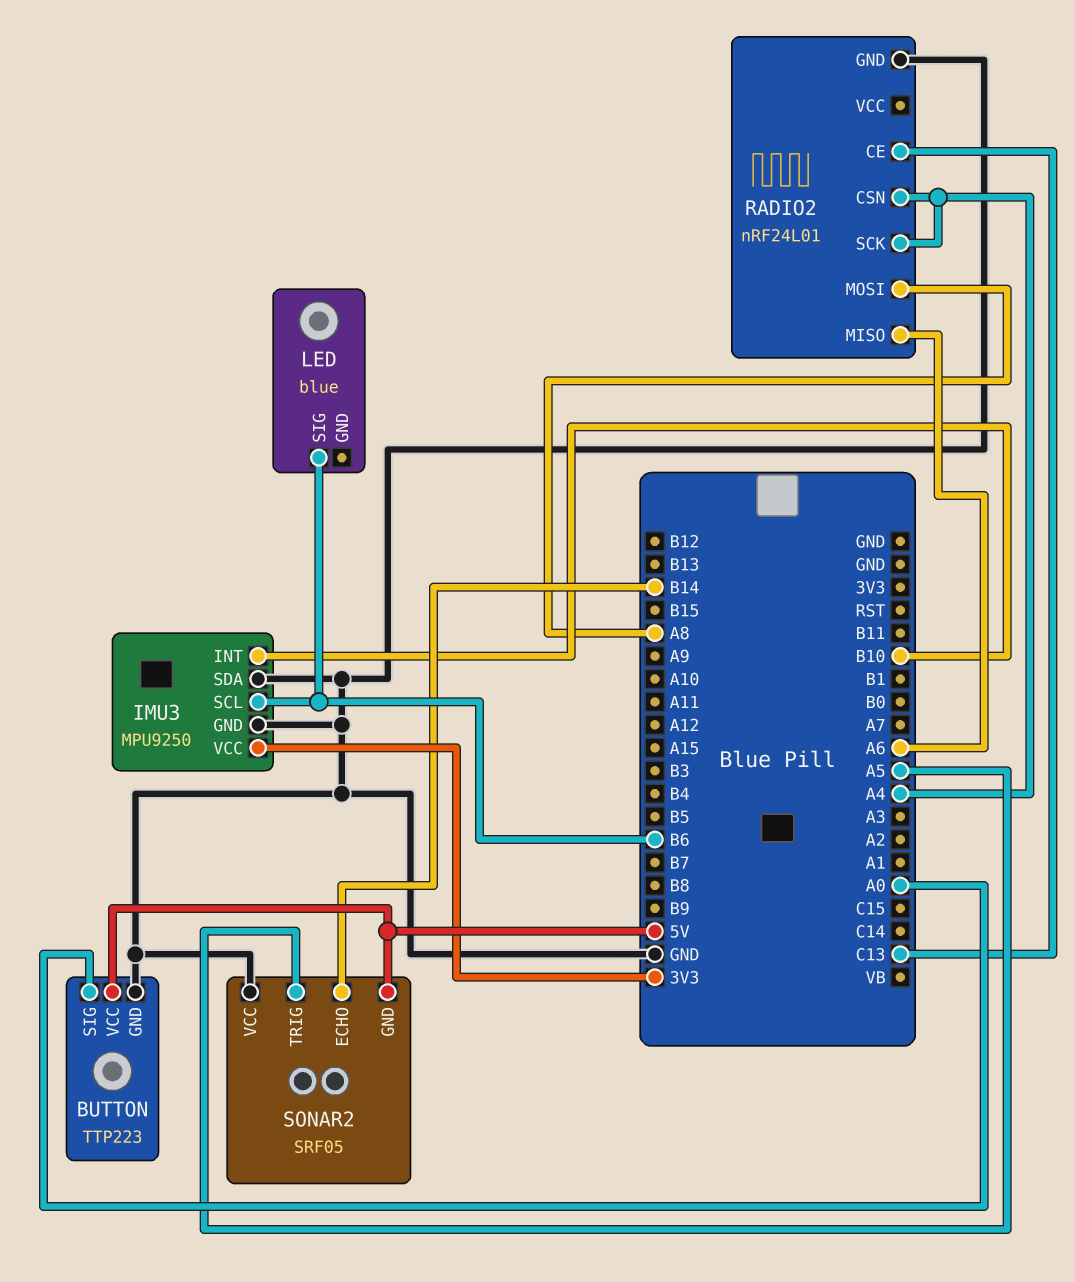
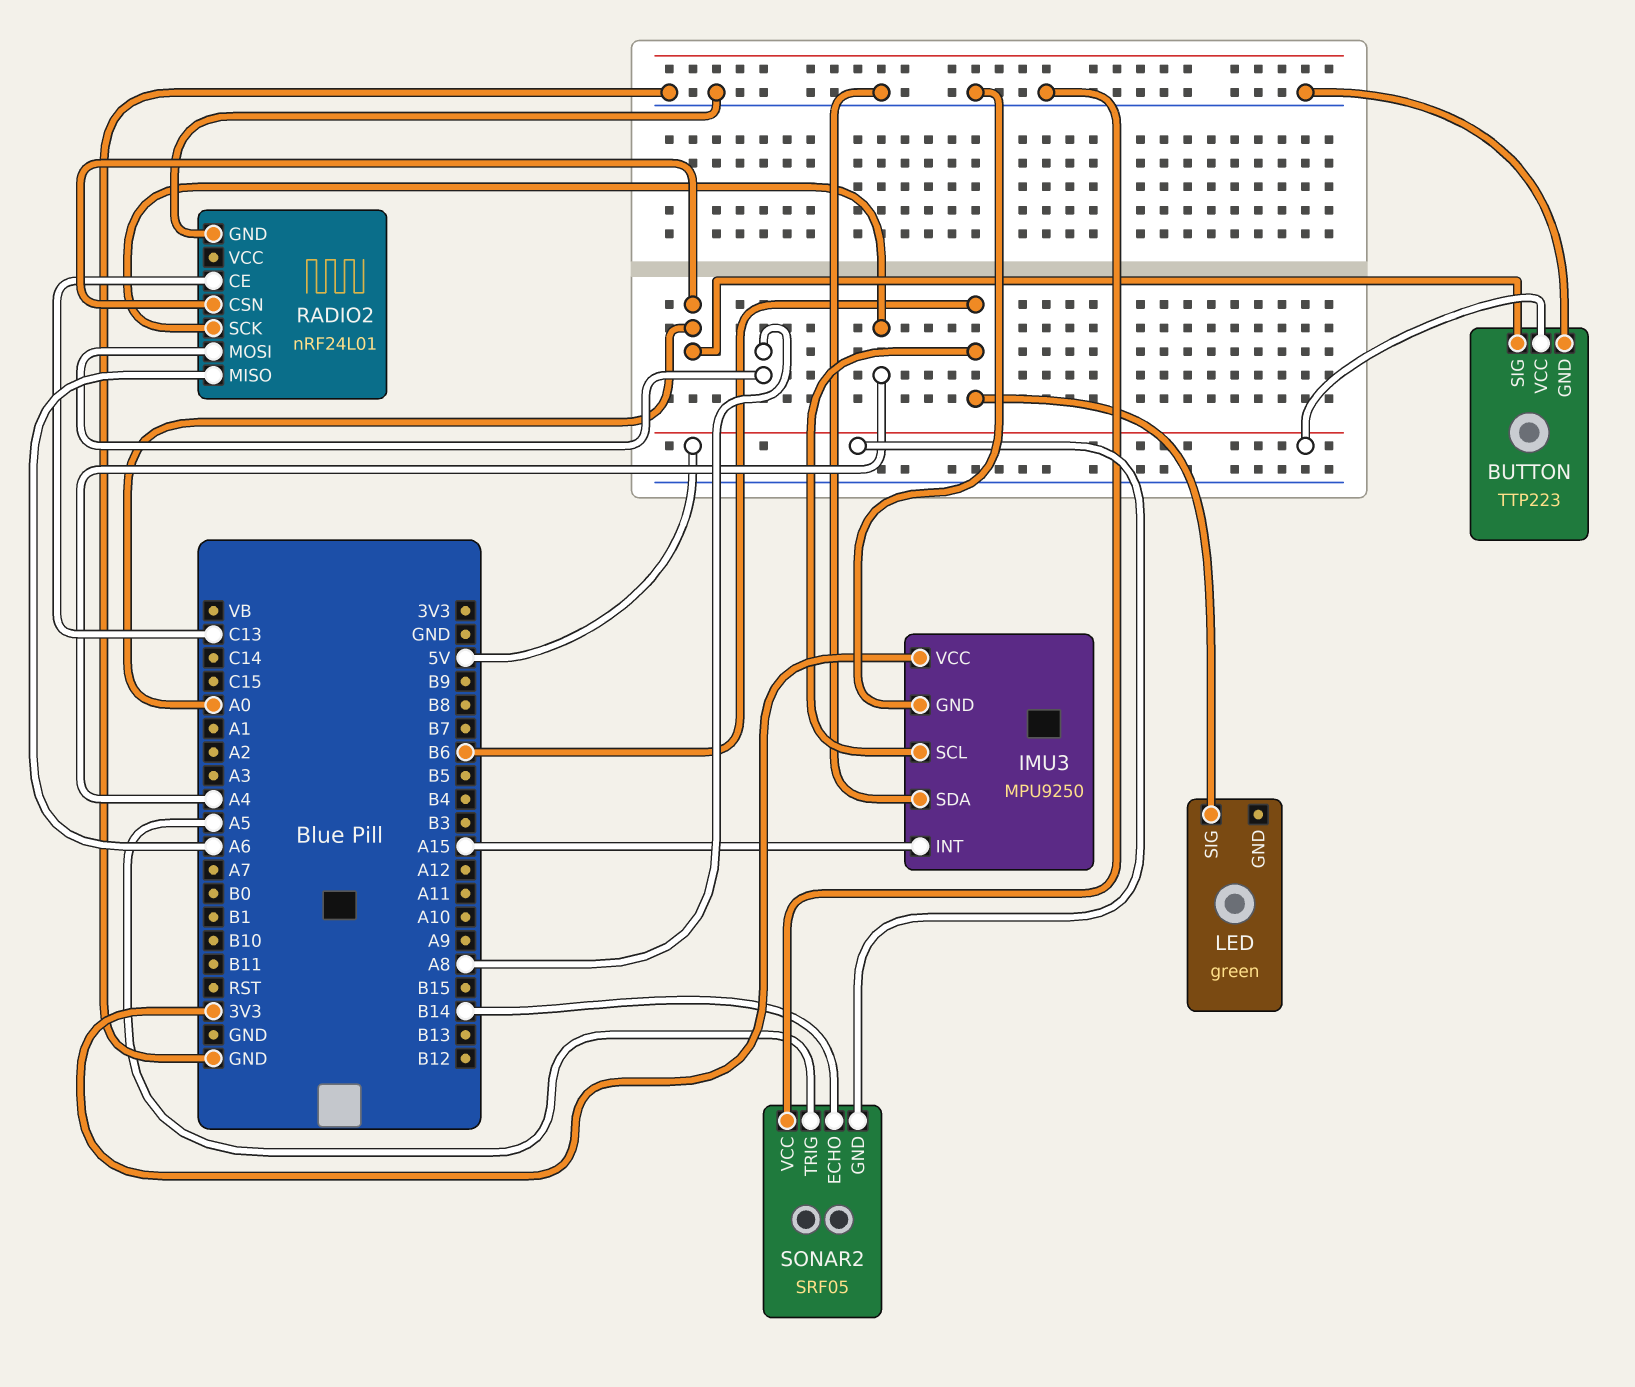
IMU3 pin INT: B10 -> A15
LED: blue -> green
RADIO2 pin CSN: A4 -> A0

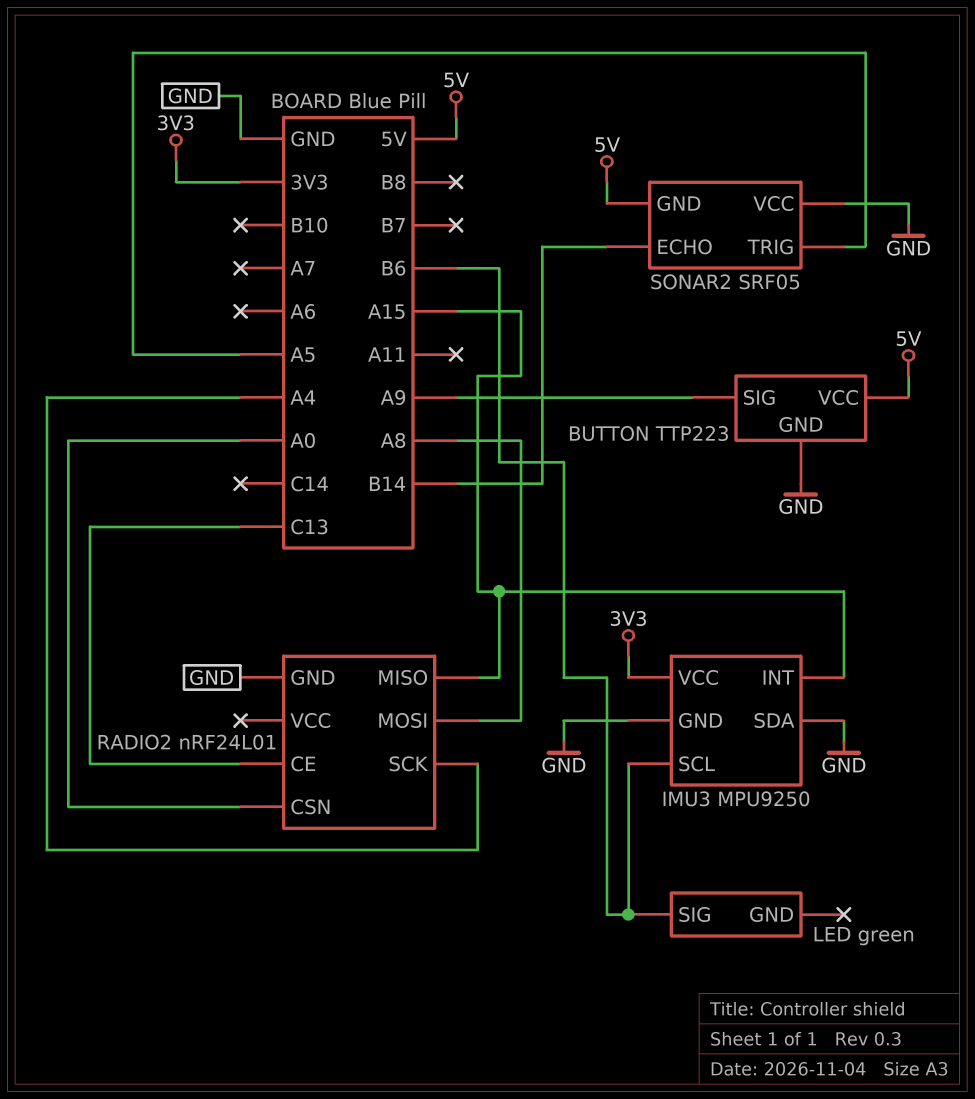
BUTTON pin SIG: A0 -> A9
RADIO2 pin MISO: A6 -> A15

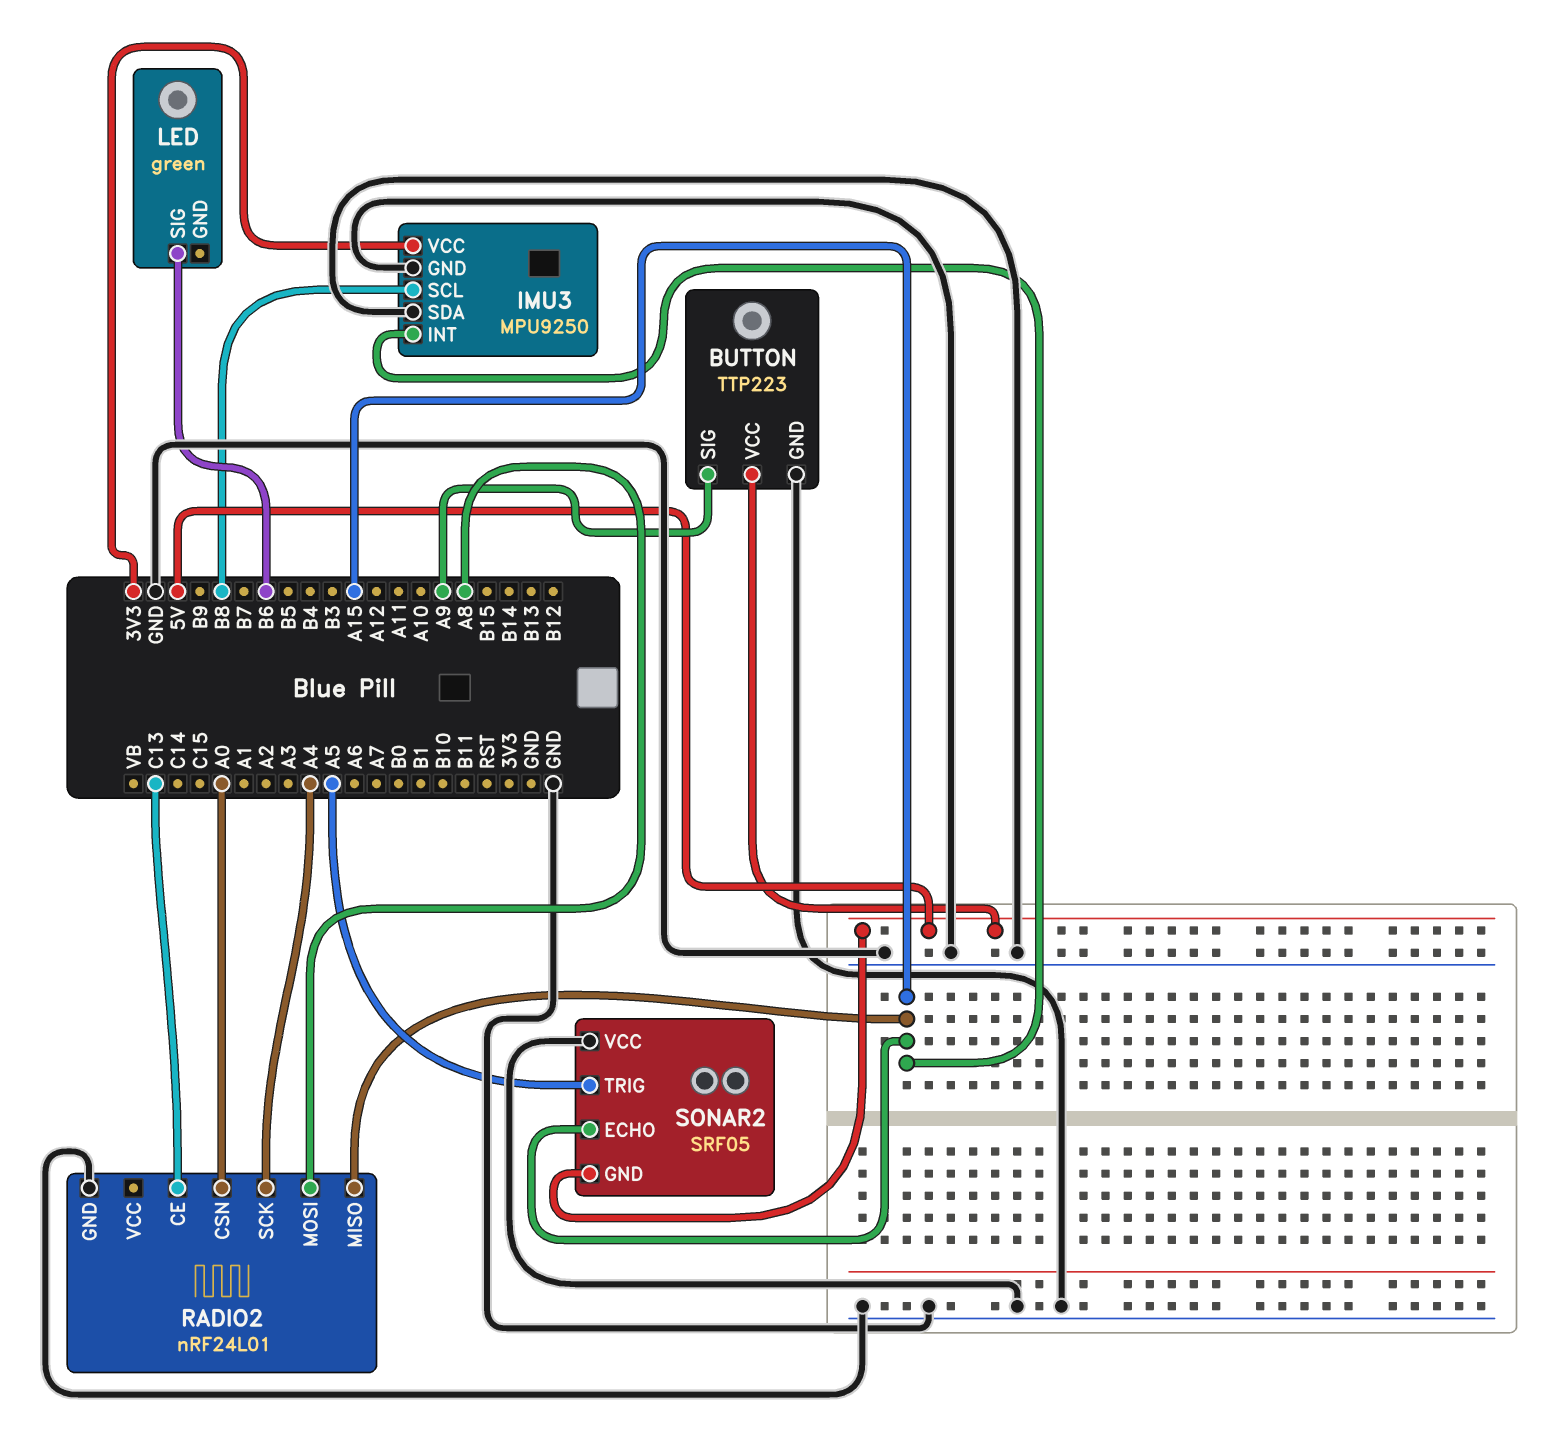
IMU3 pin SCL: B6 -> B8
SONAR2 pin ECHO: B14 -> A15

